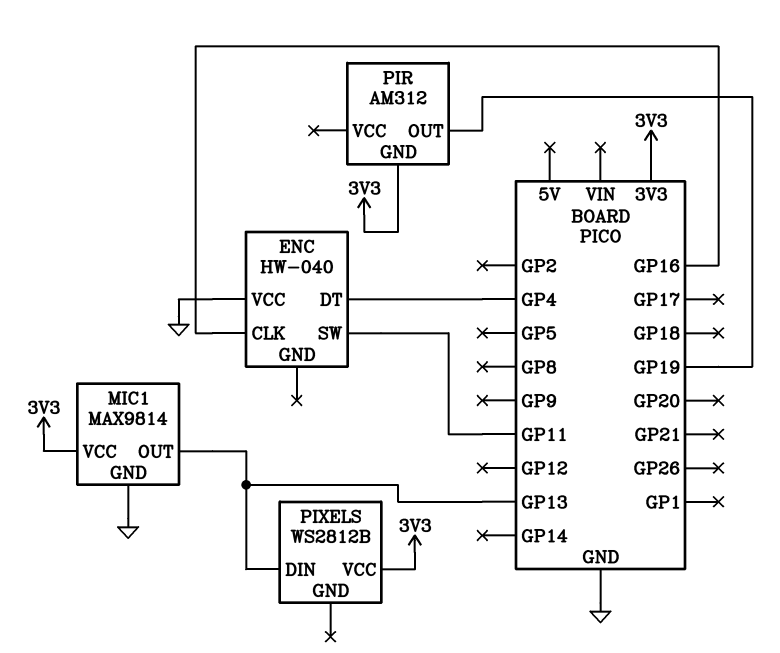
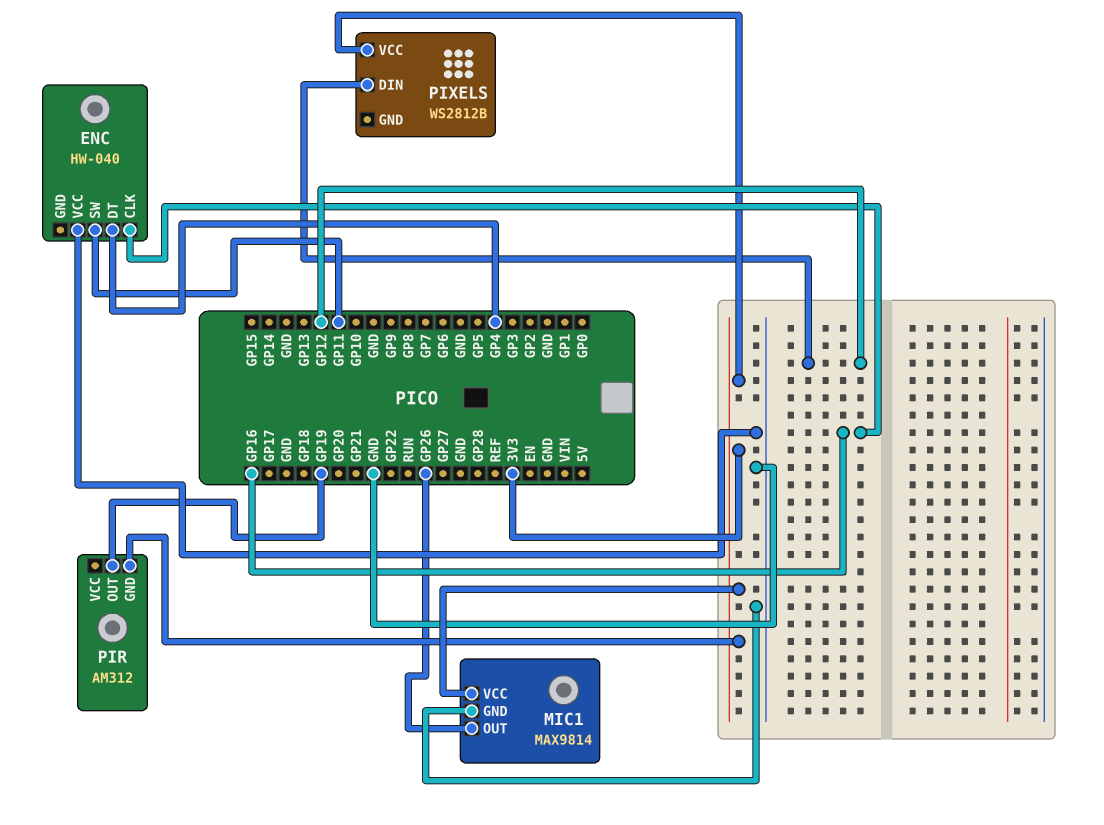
MIC1 pin OUT: GP13 -> GP26
PIXELS pin DIN: GP13 -> GP12

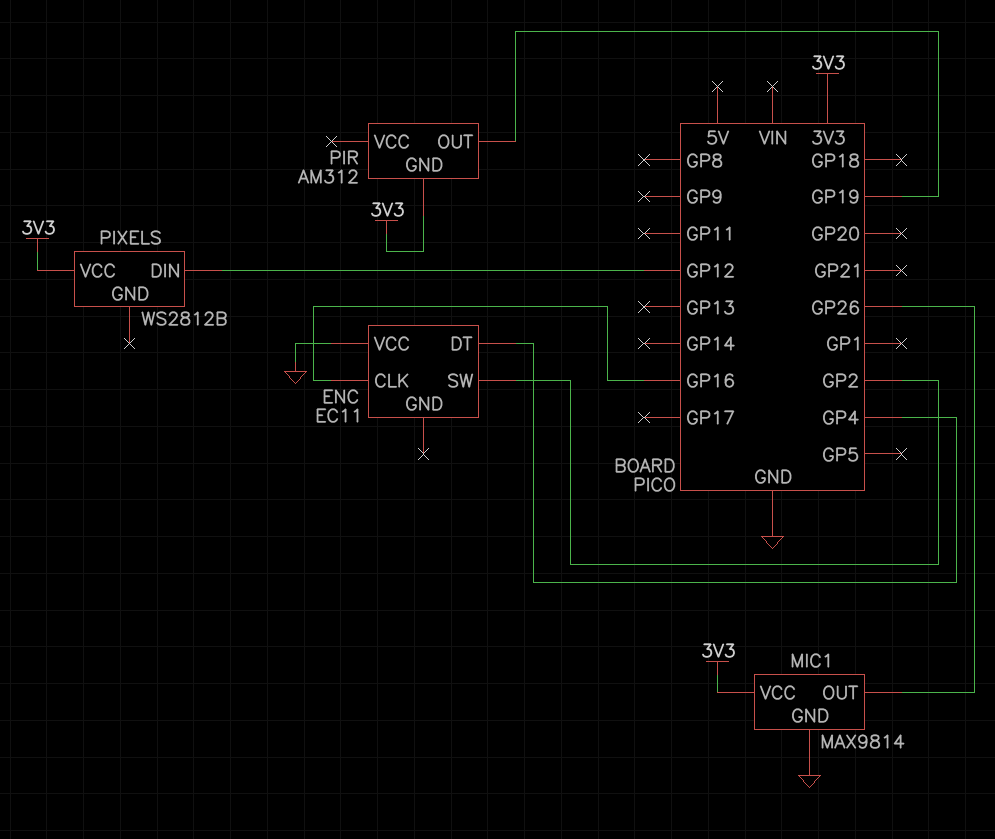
ENC: HW-040 -> EC11
ENC pin SW: GP11 -> GP2

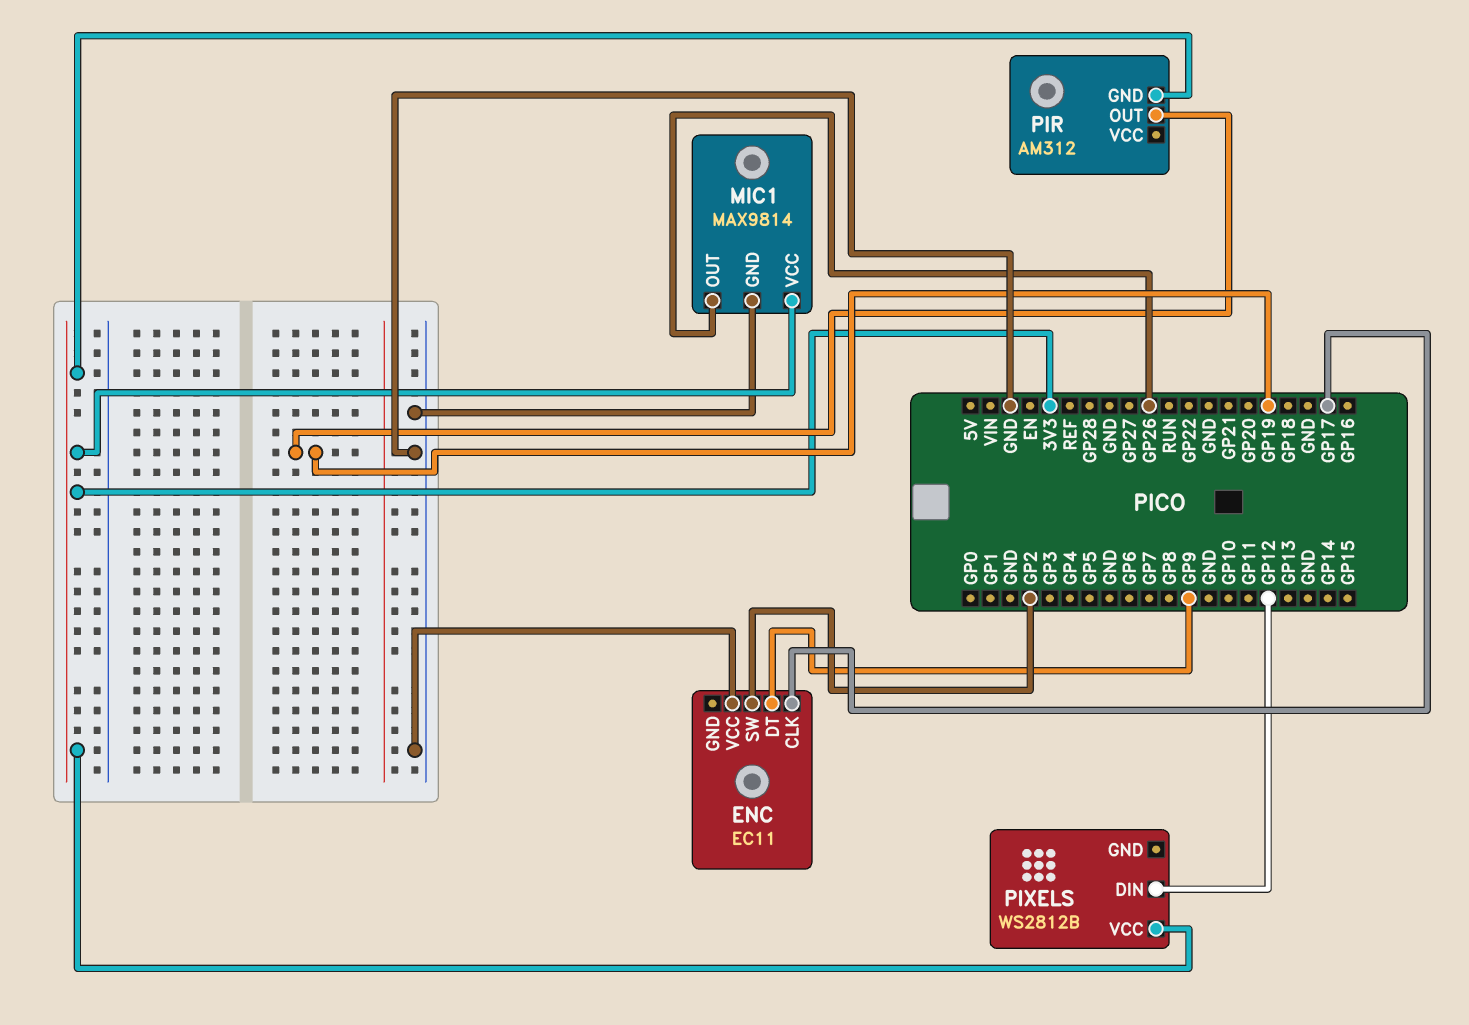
ENC pin CLK: GP16 -> GP17
ENC pin DT: GP4 -> GP9

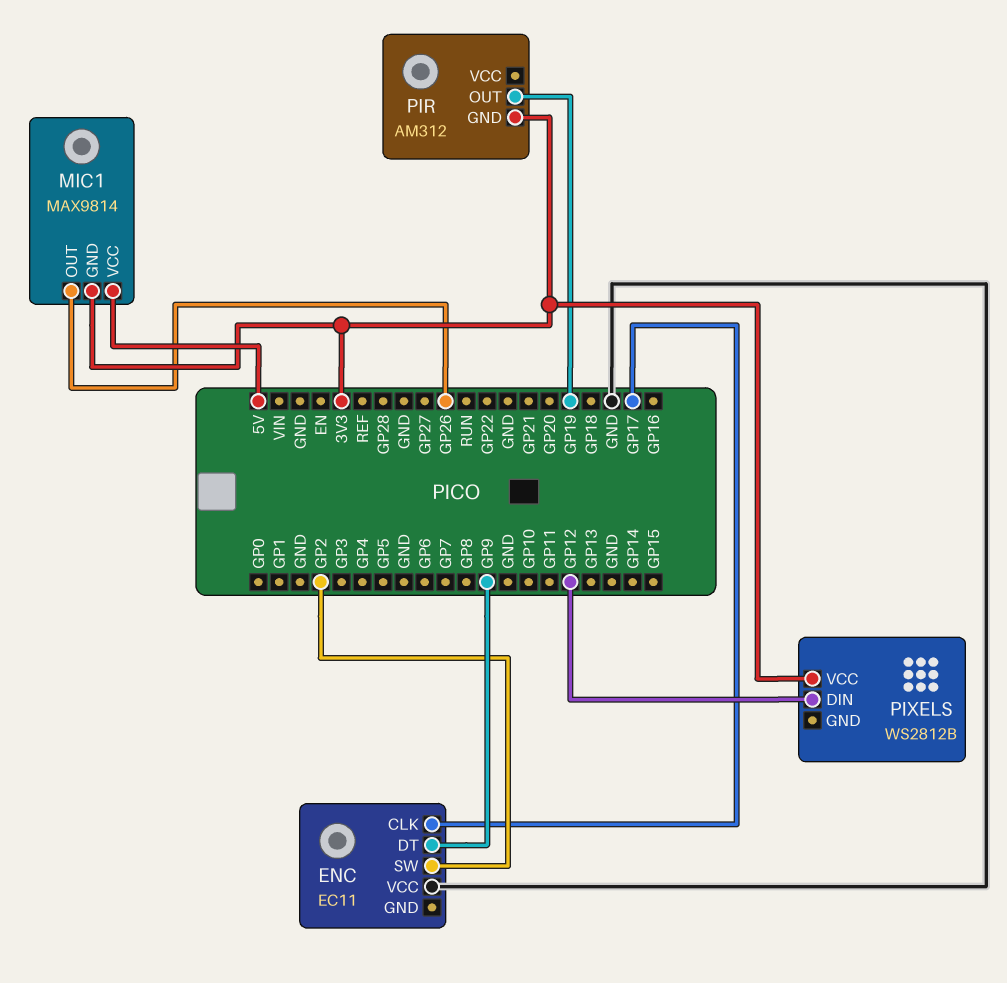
MIC1 pin GND: GND -> 3V3
MIC1 pin VCC: 3V3 -> 5V

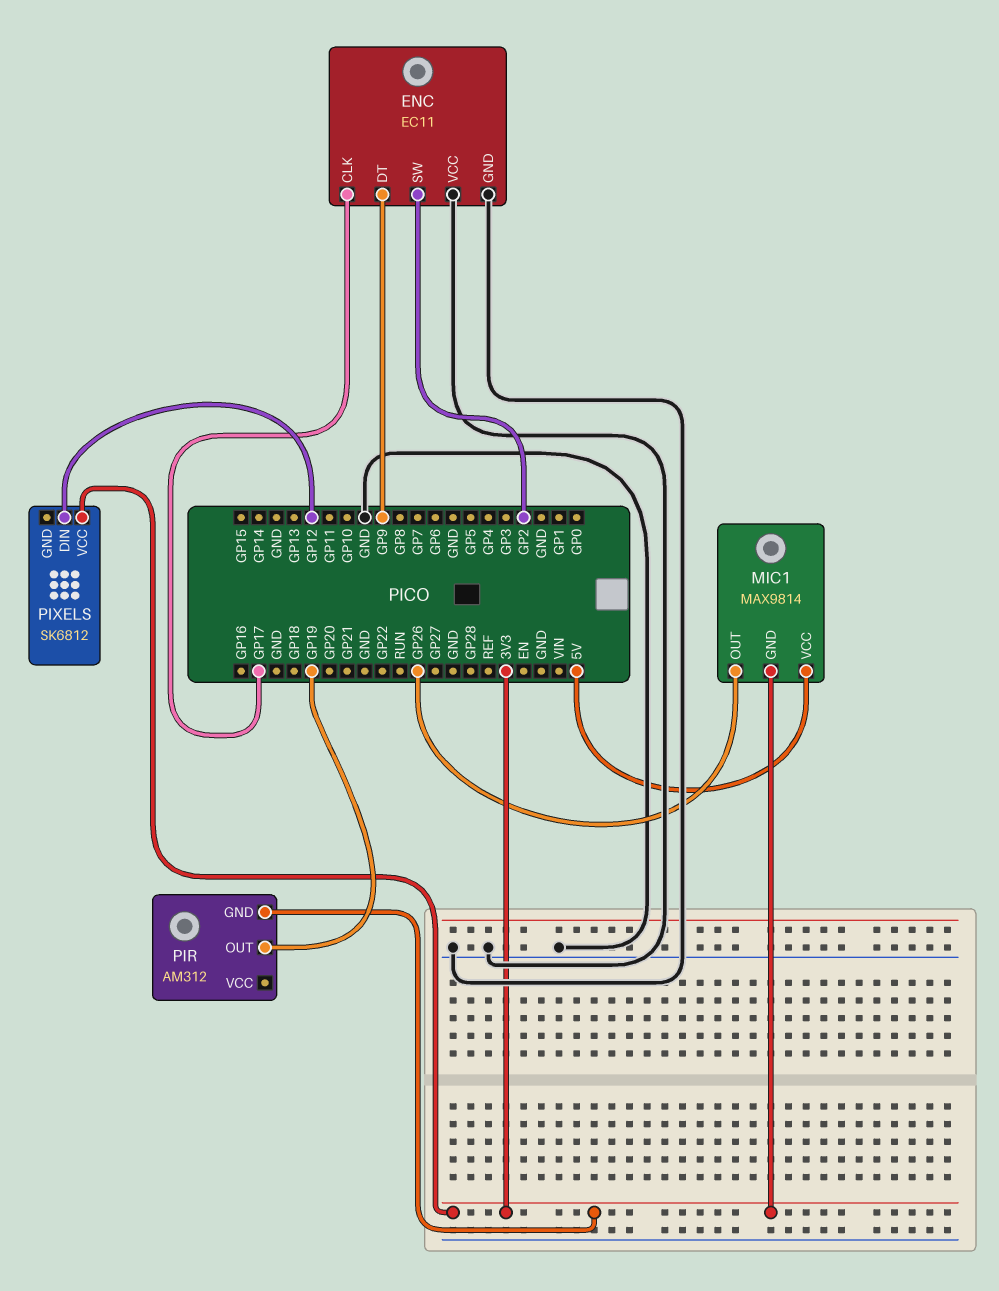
ENC pin GND: none -> GND
PIXELS: WS2812B -> SK6812

